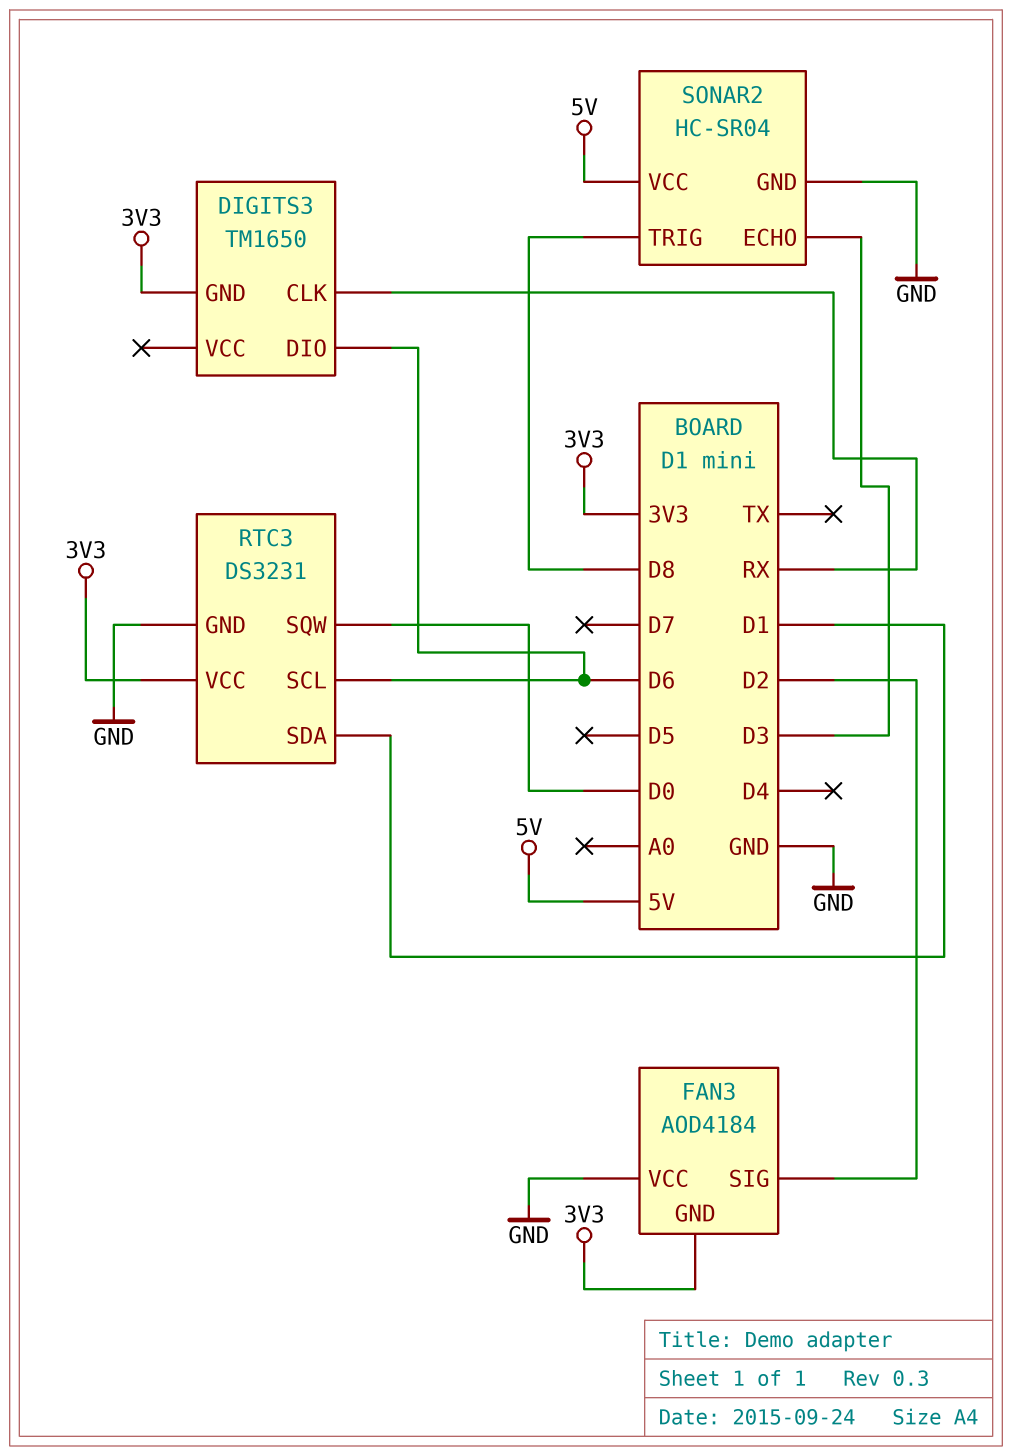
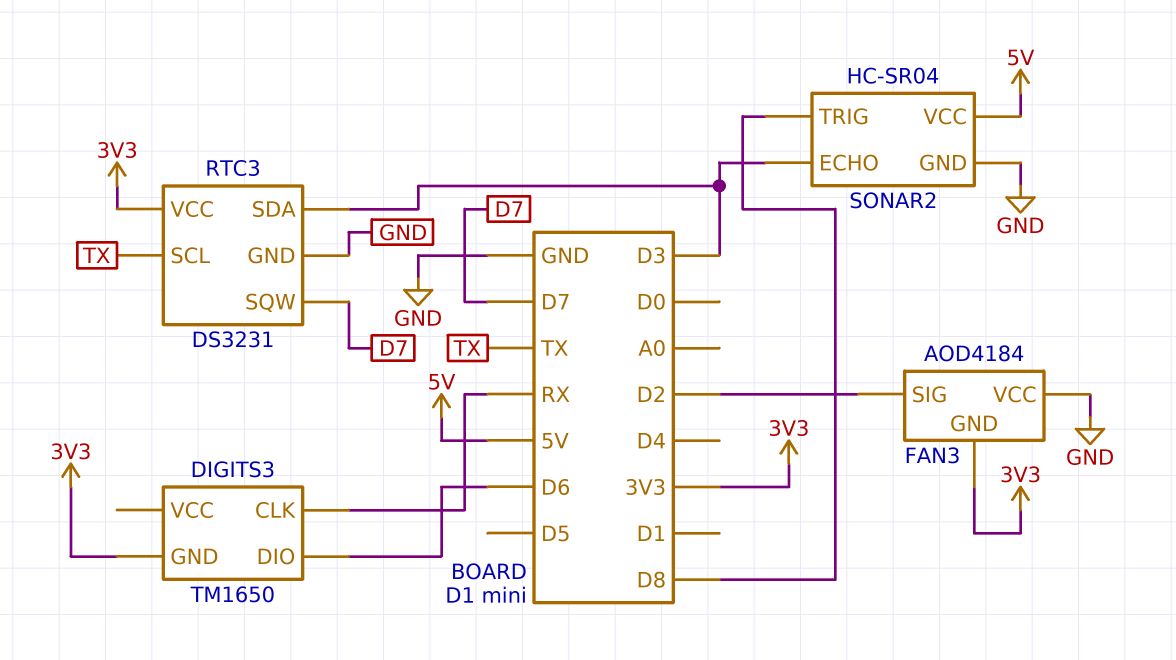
RTC3 pin SCL: D6 -> TX
RTC3 pin SDA: D1 -> D3
RTC3 pin SQW: D0 -> D7

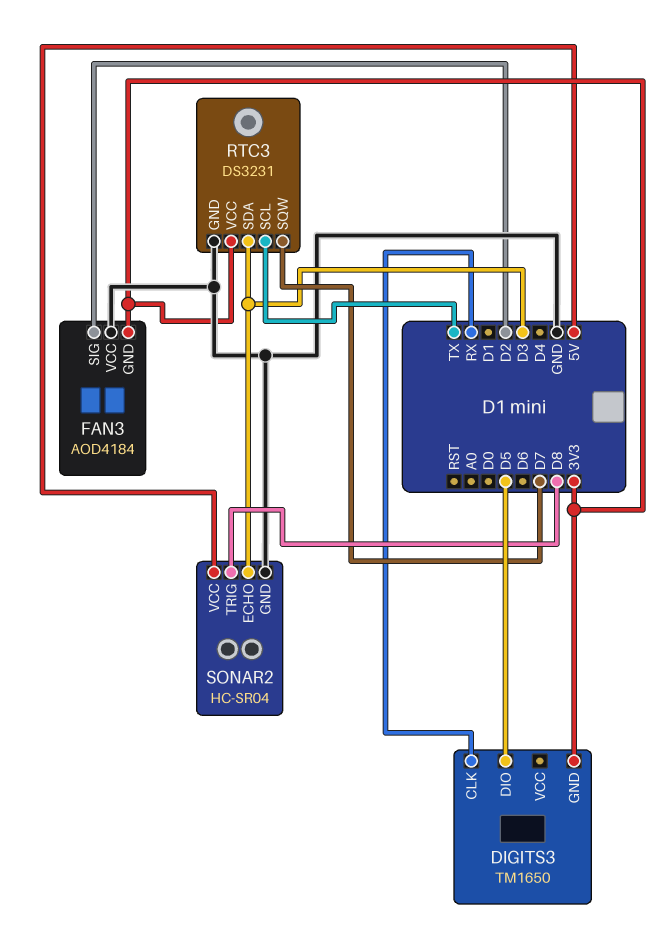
DIGITS3 pin DIO: D6 -> D5

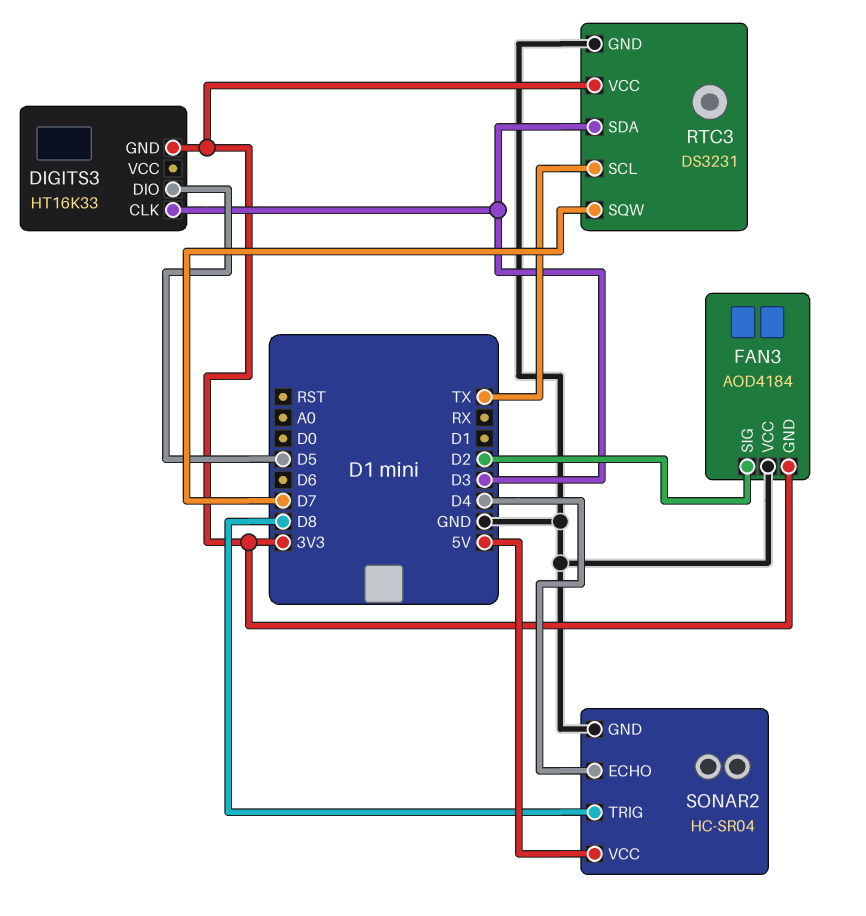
DIGITS3: TM1650 -> HT16K33
DIGITS3 pin CLK: RX -> D3
SONAR2 pin ECHO: D3 -> D4

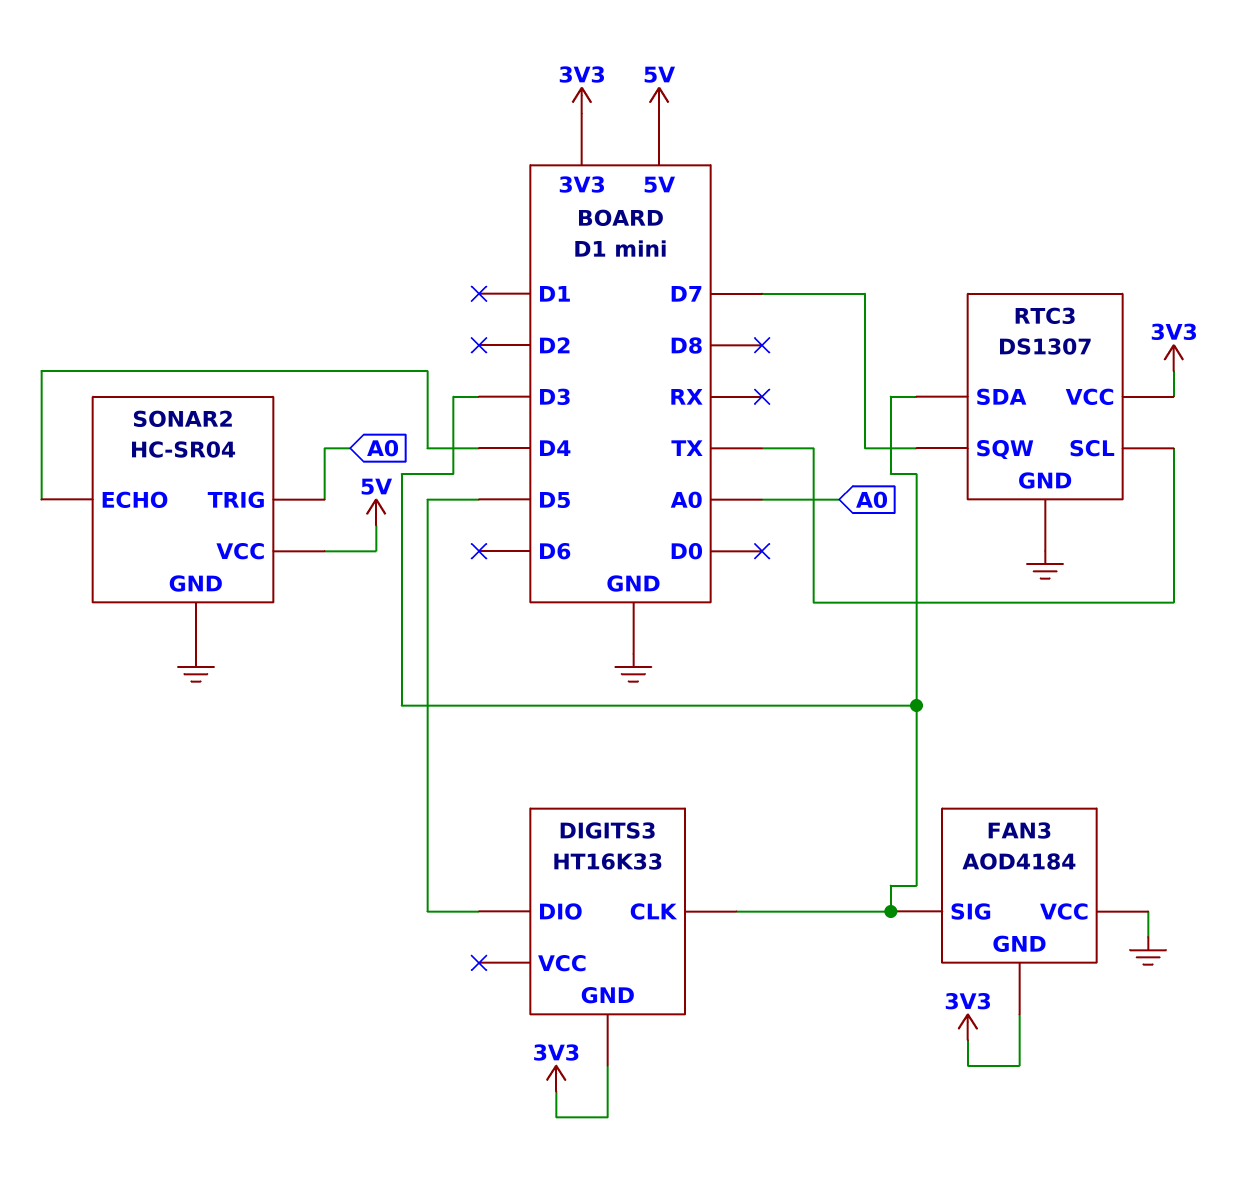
FAN3 pin SIG: D2 -> D3
RTC3: DS3231 -> DS1307
SONAR2 pin TRIG: D8 -> A0

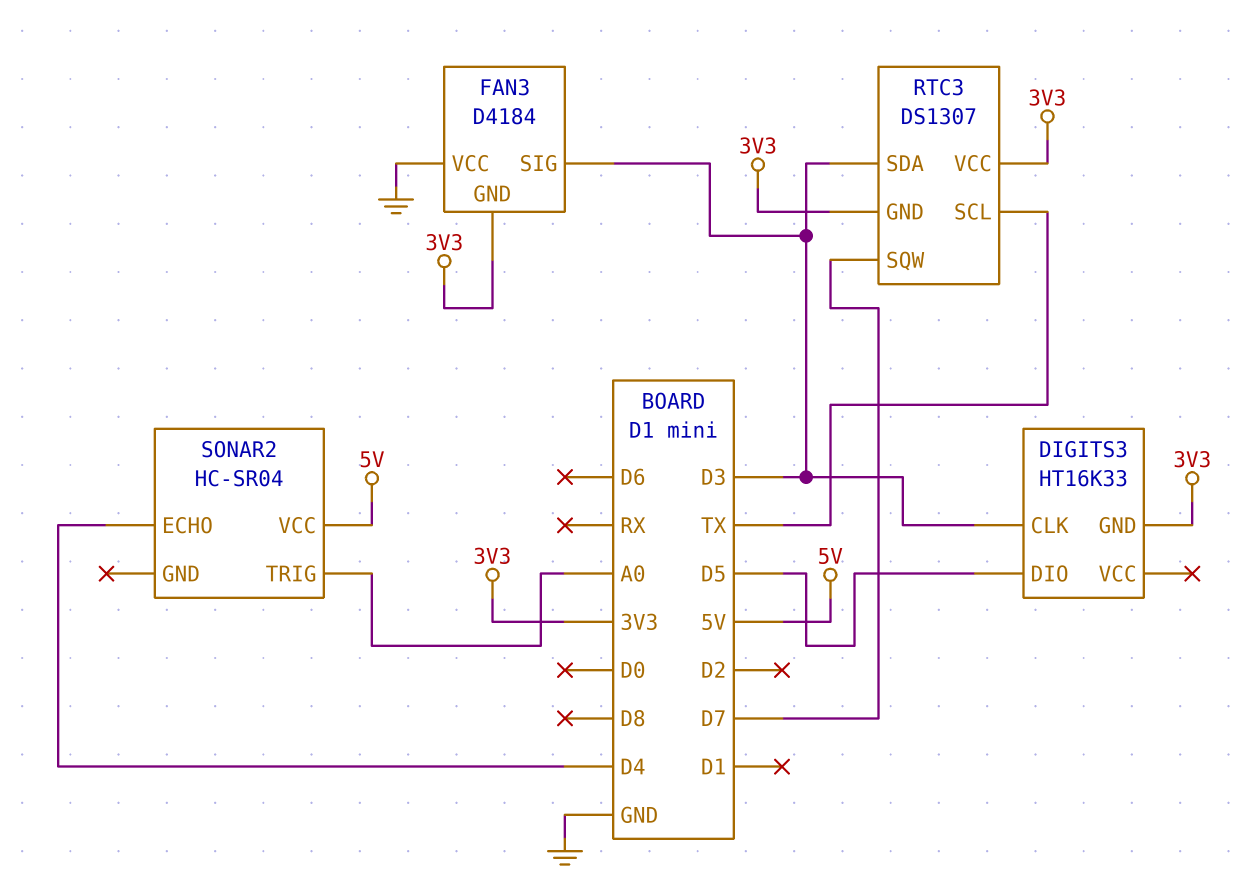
FAN3: AOD4184 -> D4184
RTC3 pin GND: GND -> 3V3
SONAR2 pin GND: GND -> none

